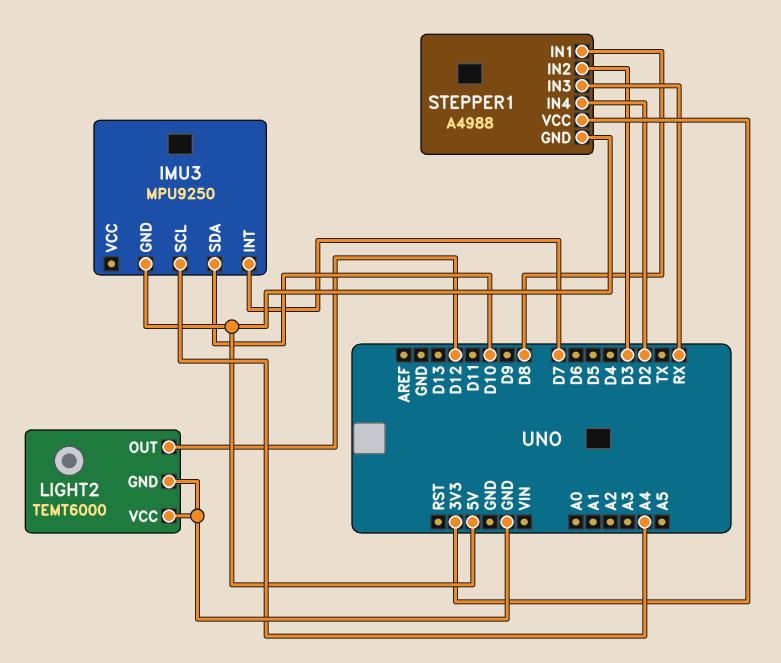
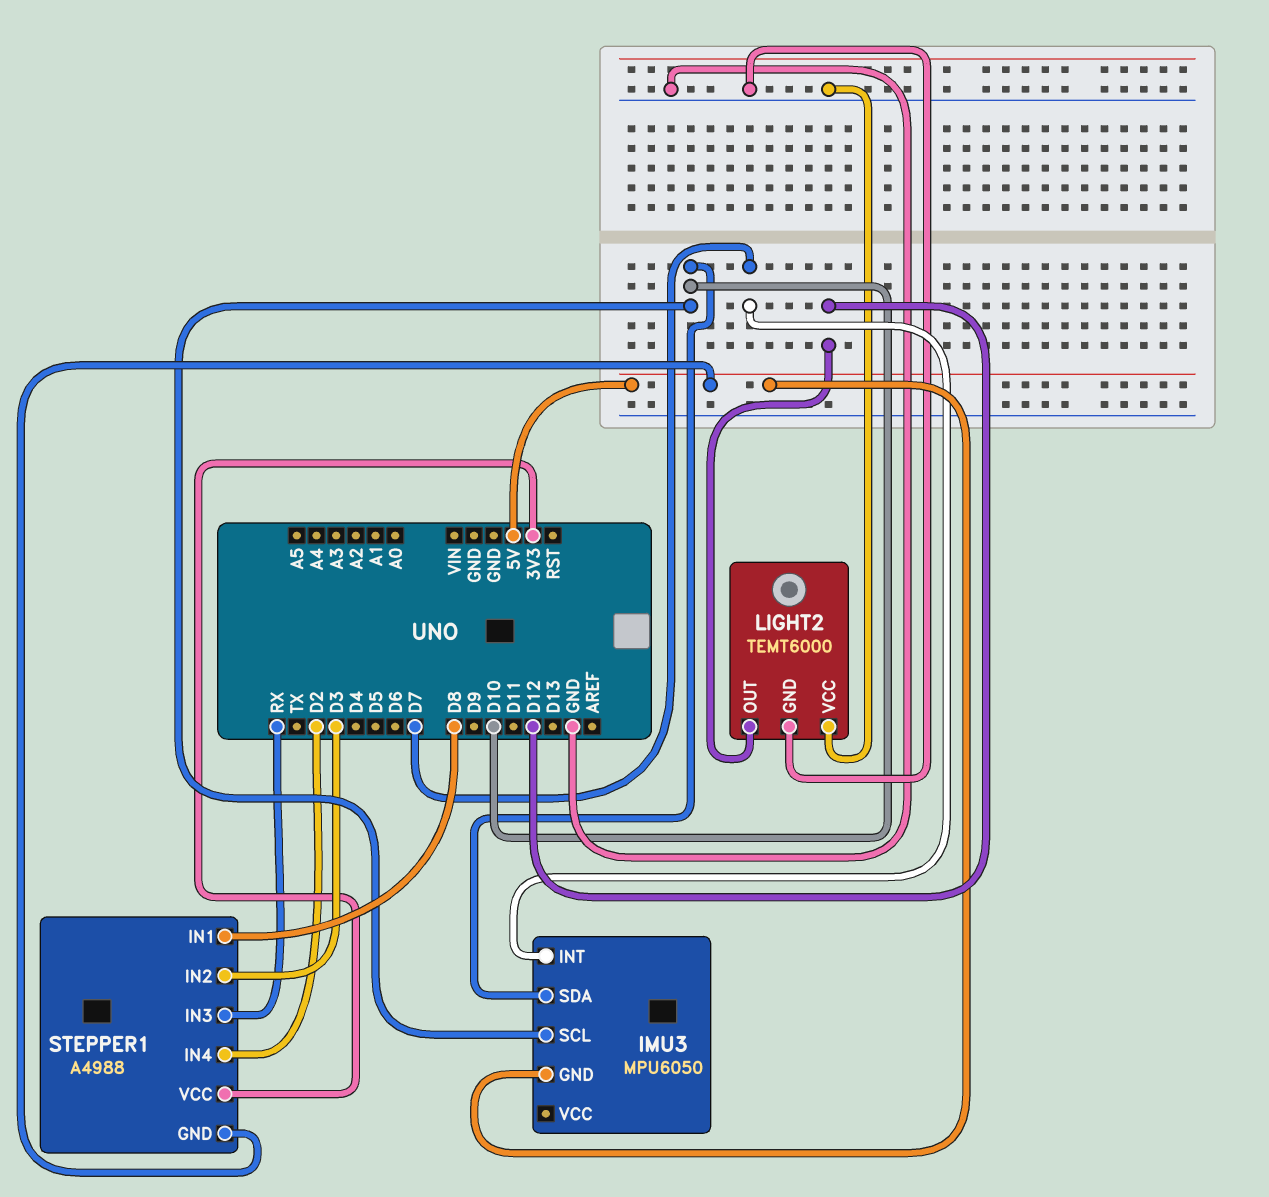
IMU3: MPU9250 -> MPU6050
IMU3 pin SCL: A4 -> D10

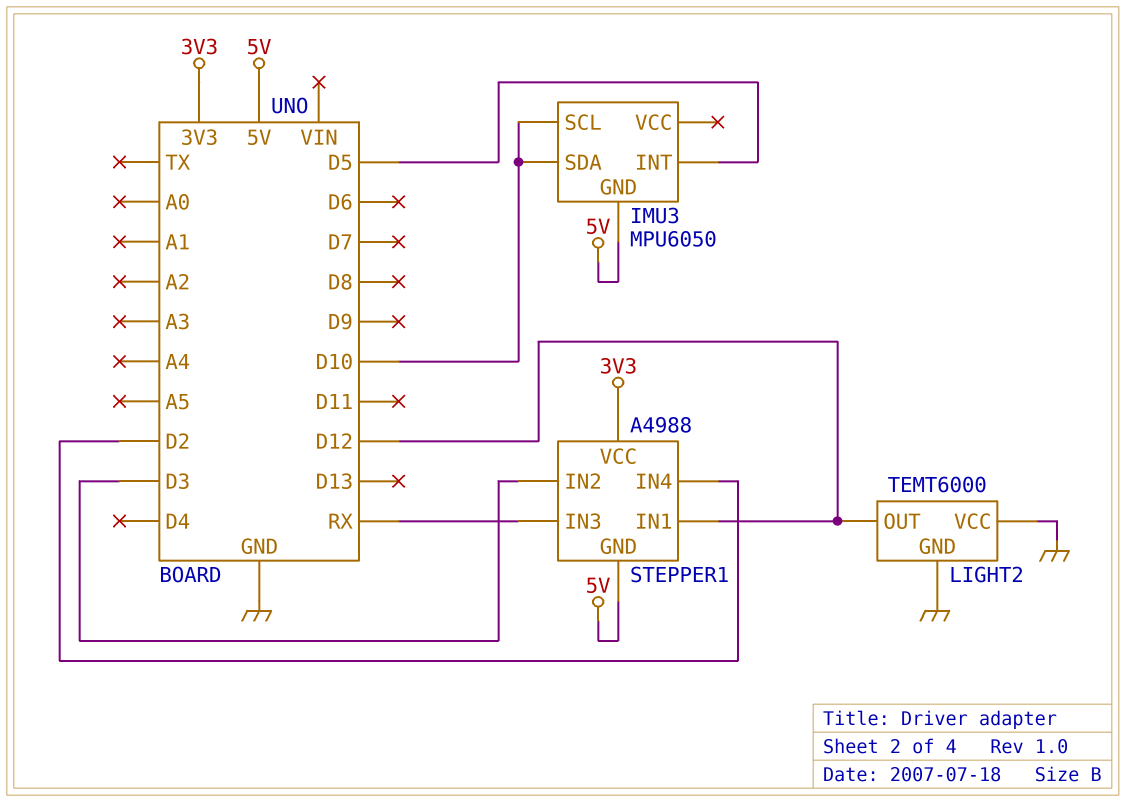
IMU3 pin INT: D7 -> D5
STEPPER1 pin IN1: D8 -> D12

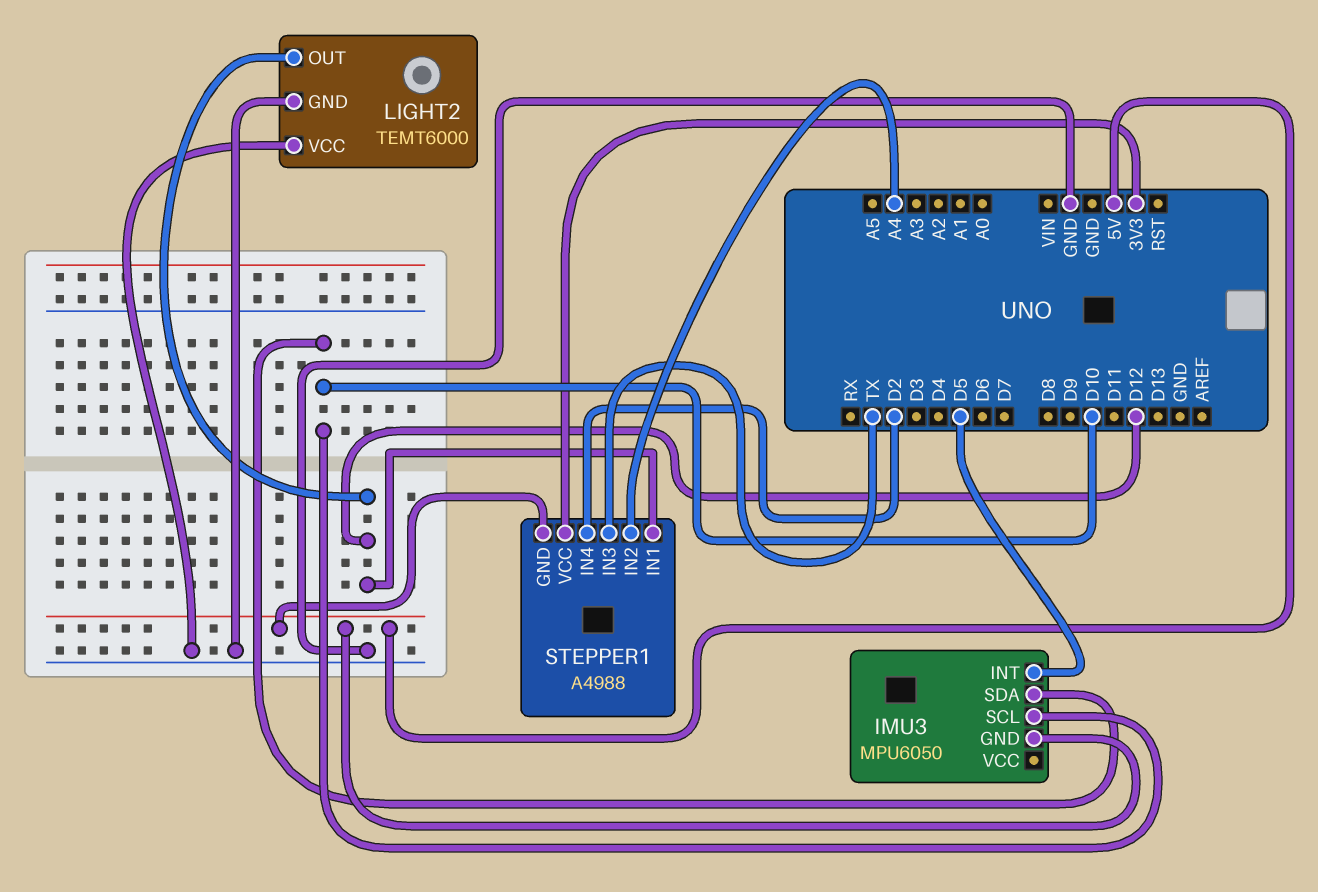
STEPPER1 pin IN2: D3 -> A4
STEPPER1 pin IN3: RX -> TX

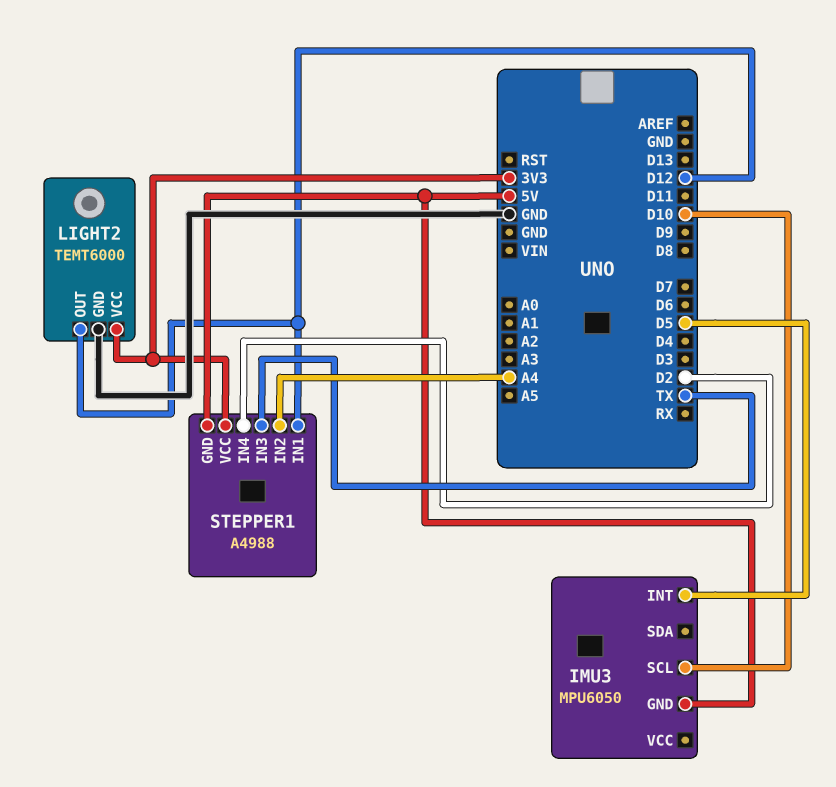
IMU3 pin SDA: D10 -> none
LIGHT2 pin VCC: GND -> 3V3

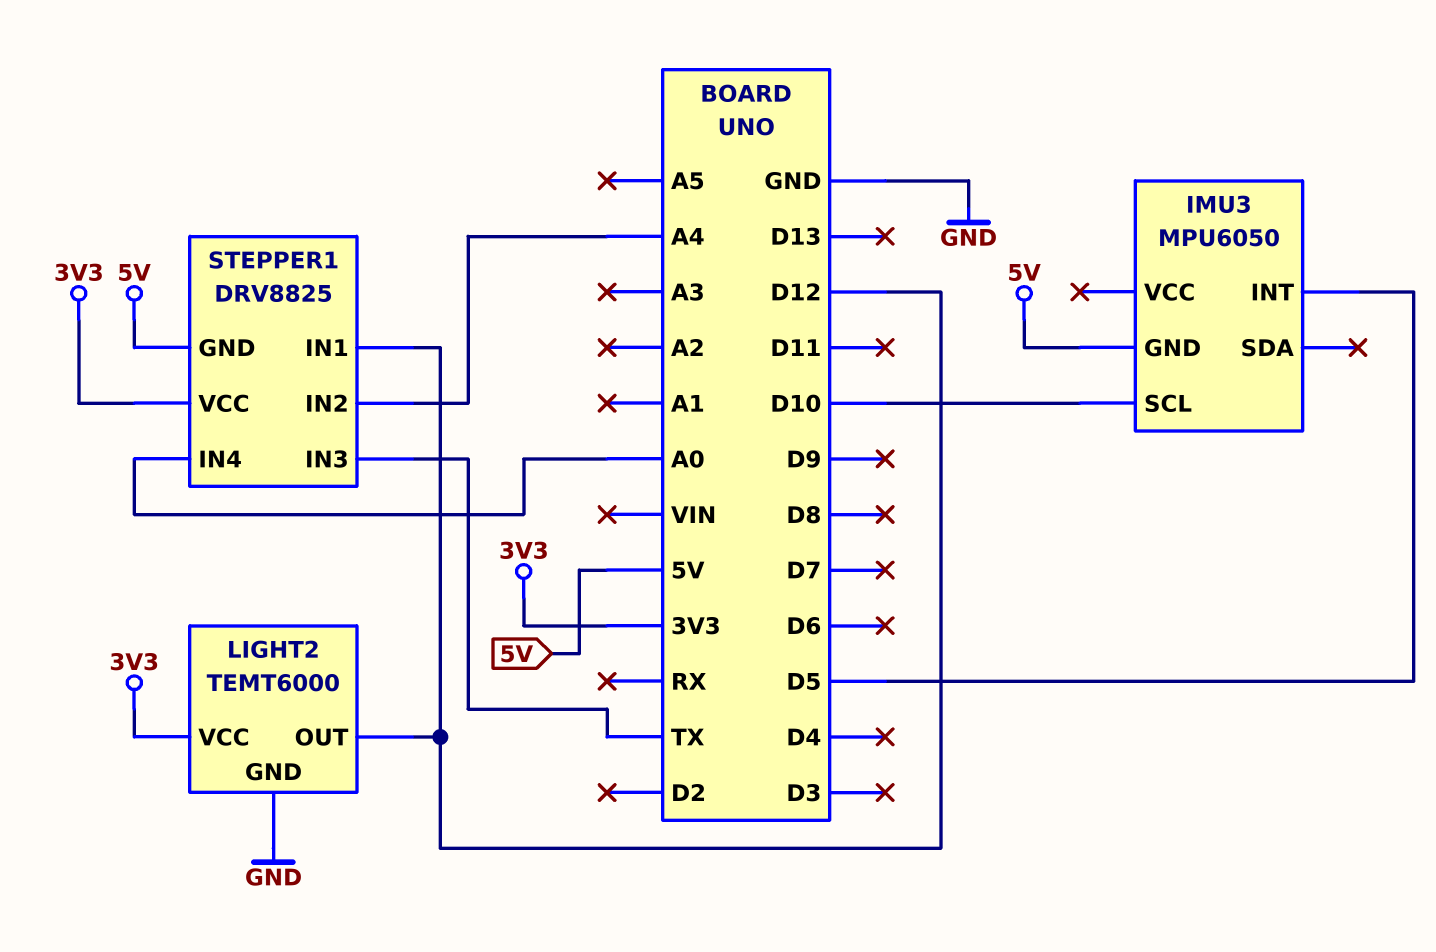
STEPPER1: A4988 -> DRV8825
STEPPER1 pin IN4: D2 -> A0

